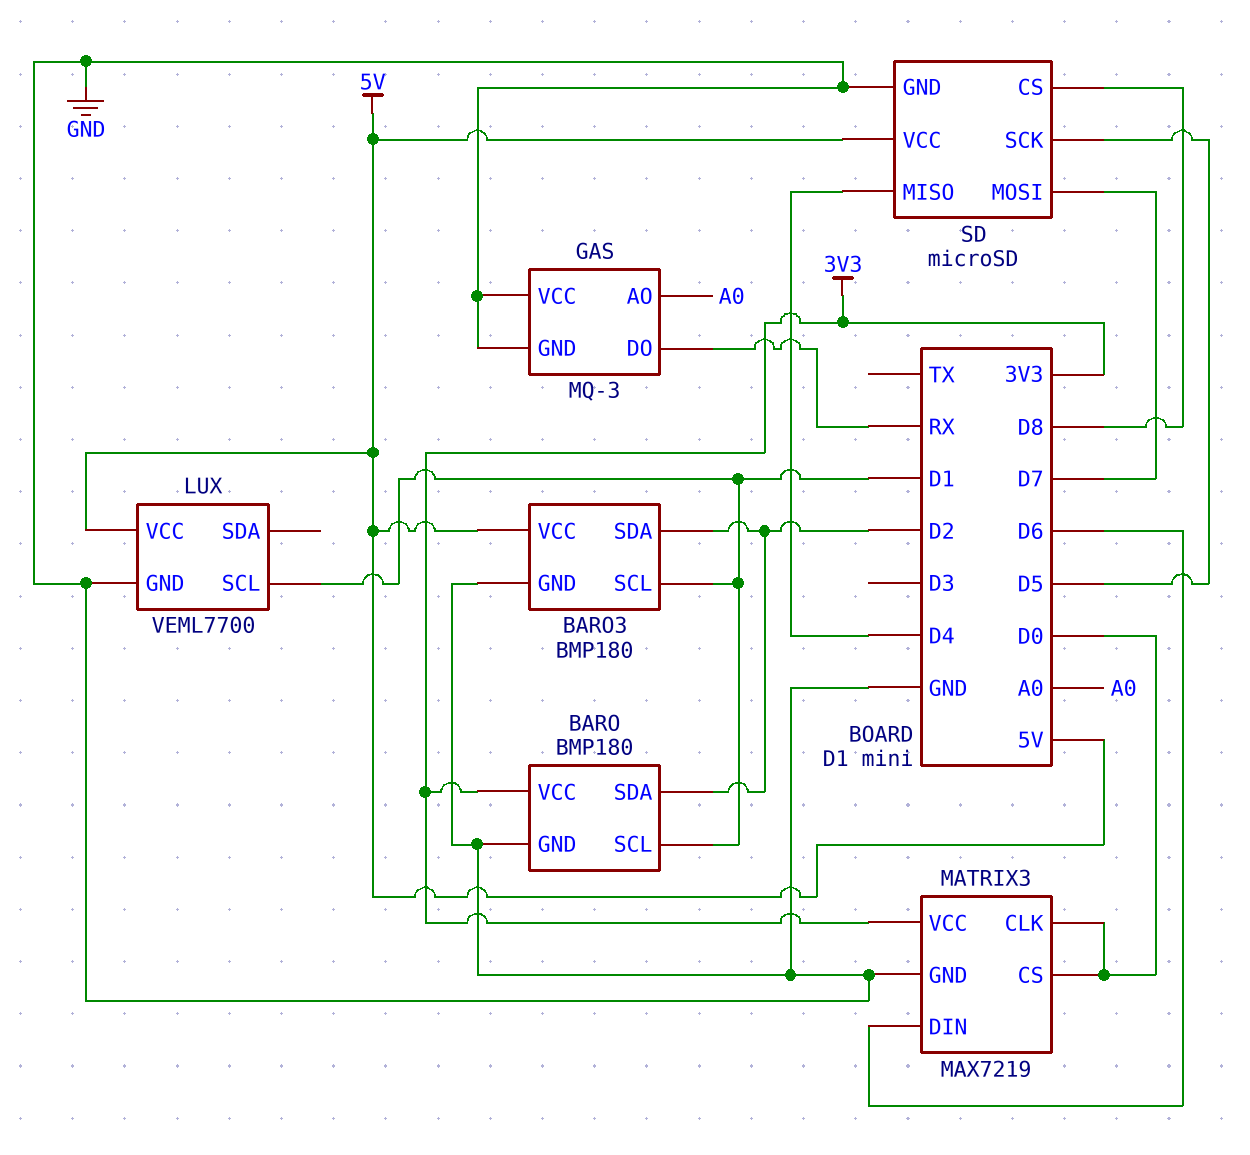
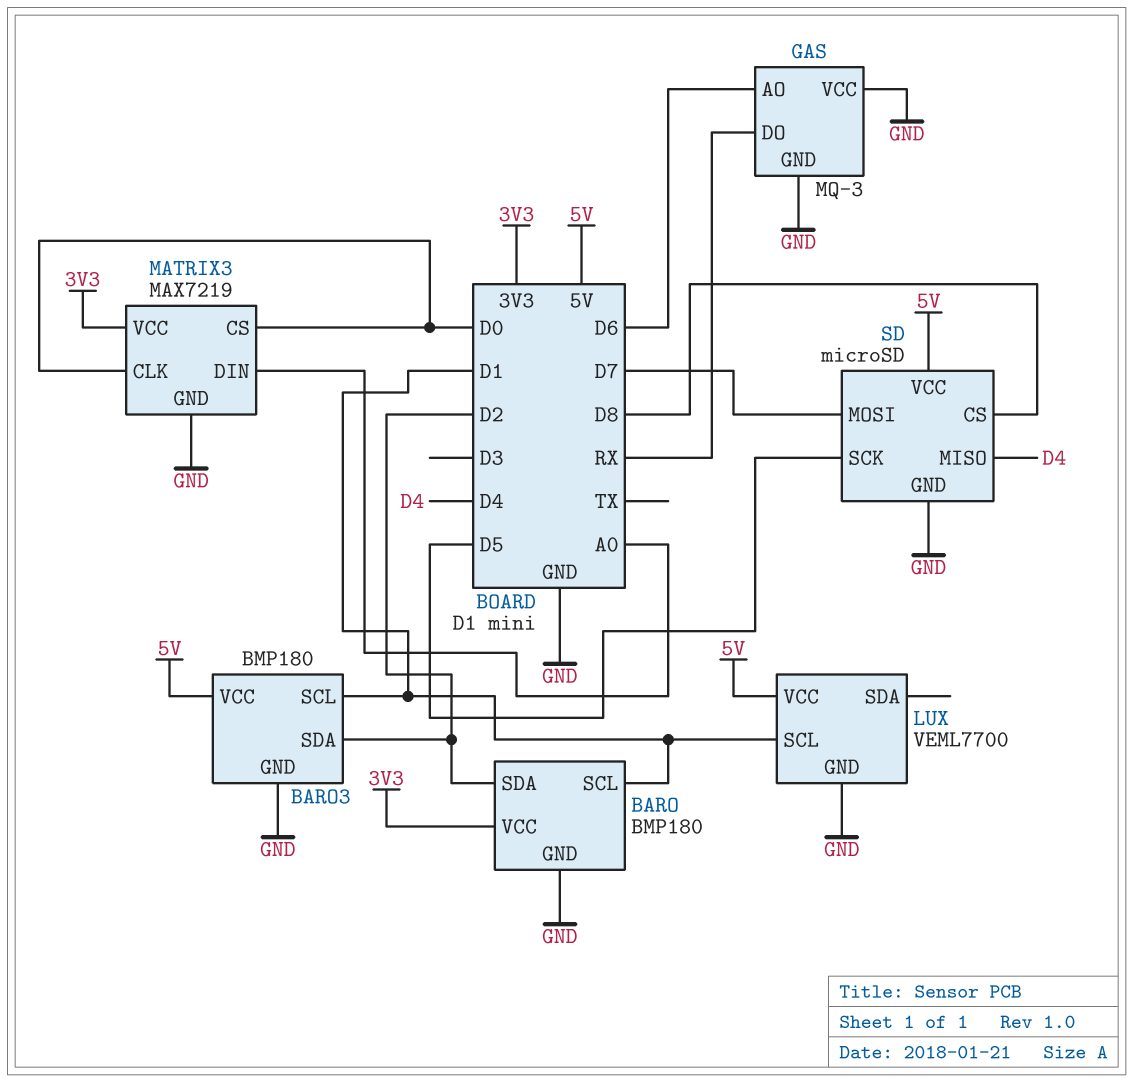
GAS pin AO: A0 -> D6
MATRIX3 pin DIN: D6 -> A0

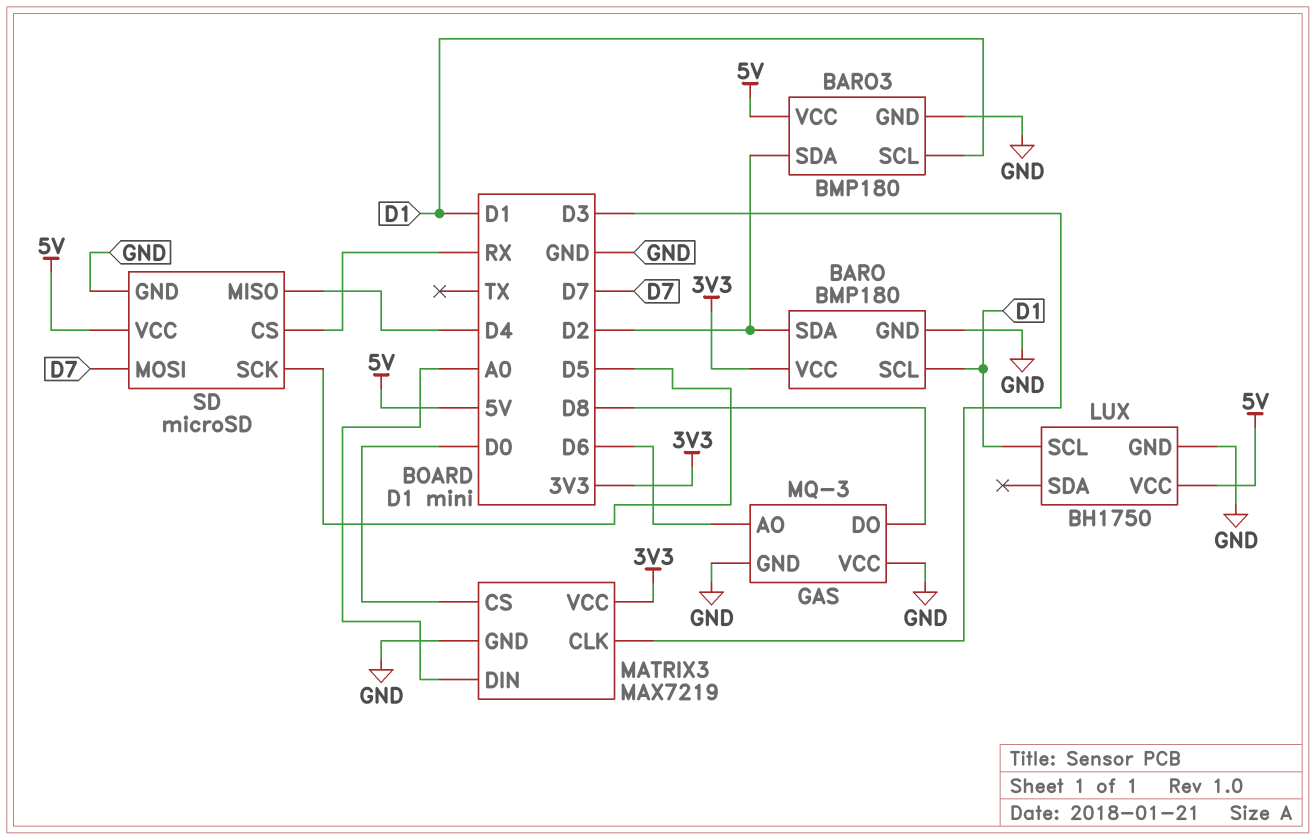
GAS pin DO: RX -> D8
LUX: VEML7700 -> BH1750
MATRIX3 pin CLK: D0 -> D3
SD pin CS: D8 -> RX

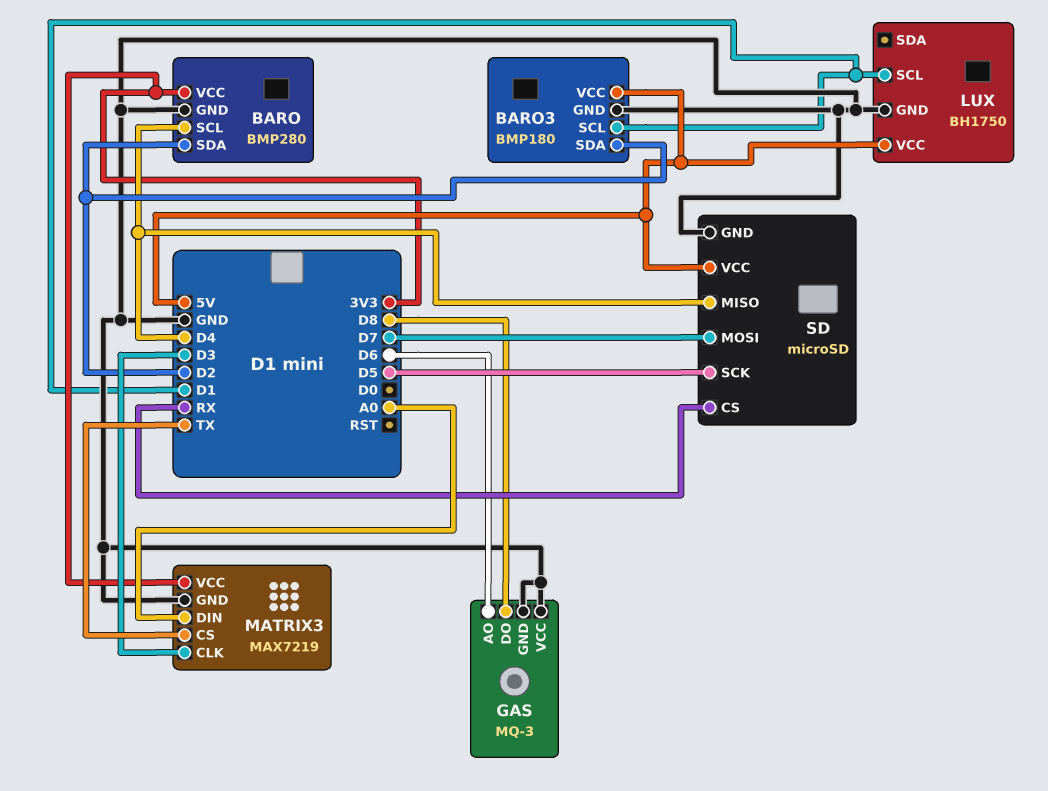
BARO: BMP180 -> BMP280
BARO pin SCL: D1 -> D4
MATRIX3 pin CS: D0 -> TX

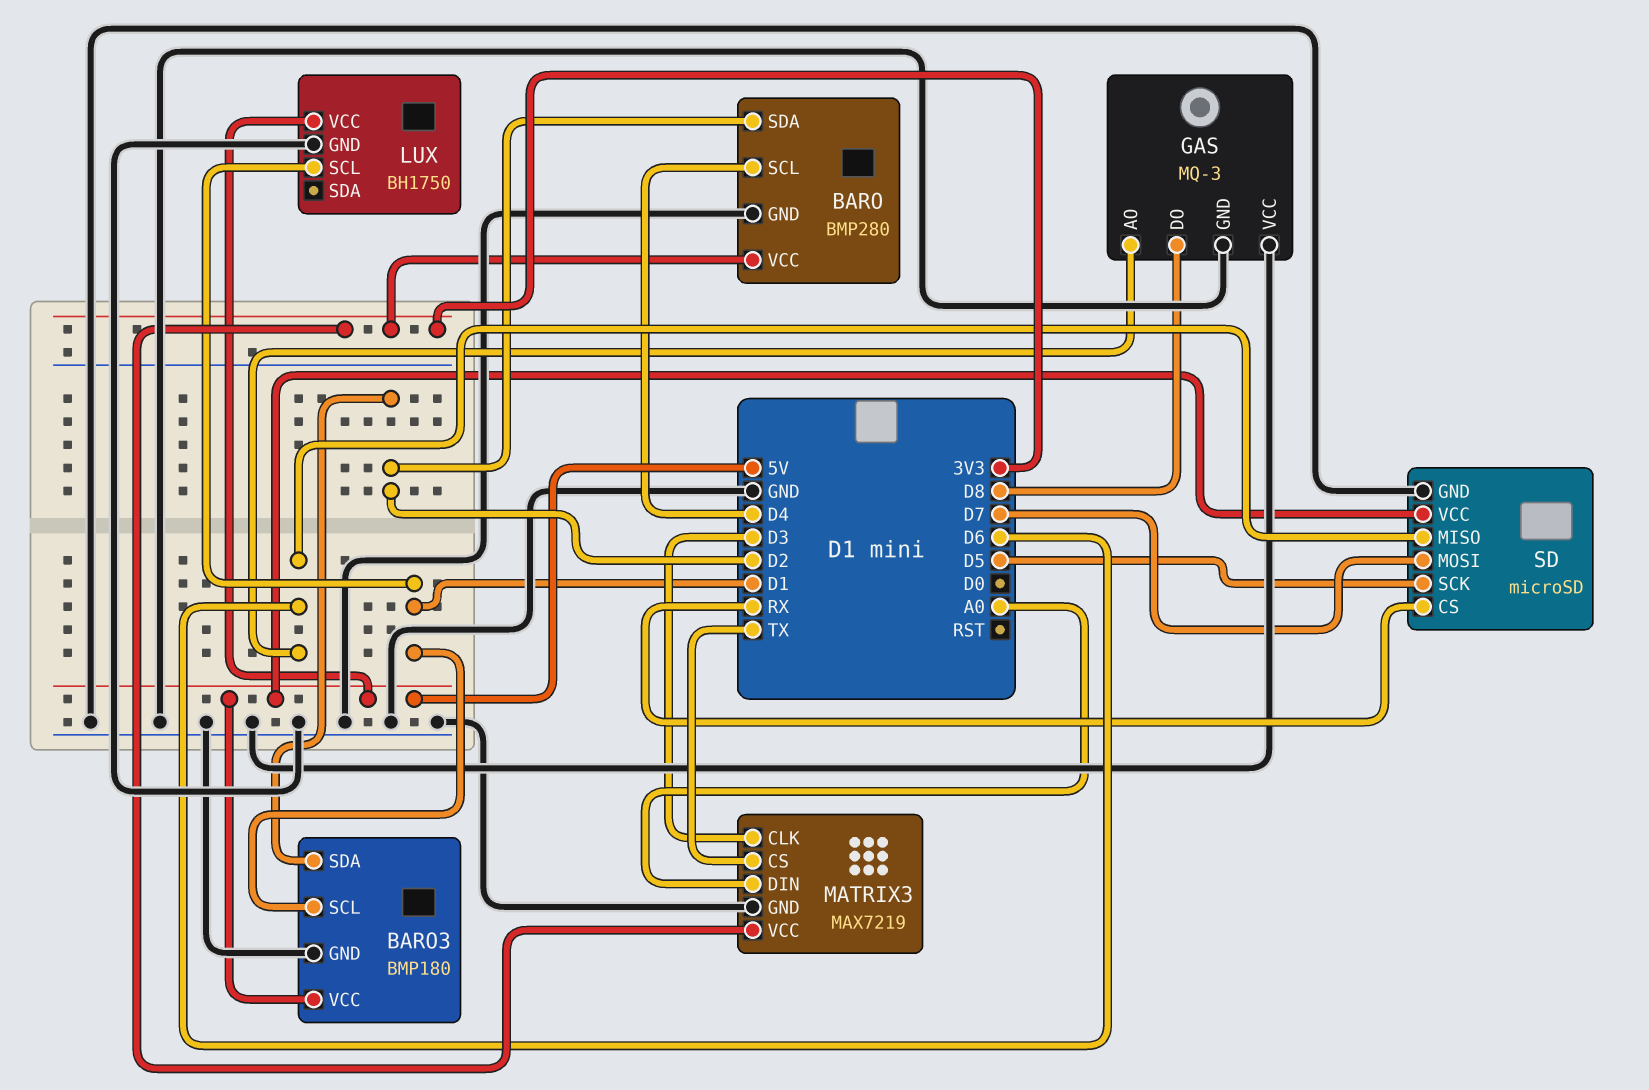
SD pin MISO: D4 -> D6

